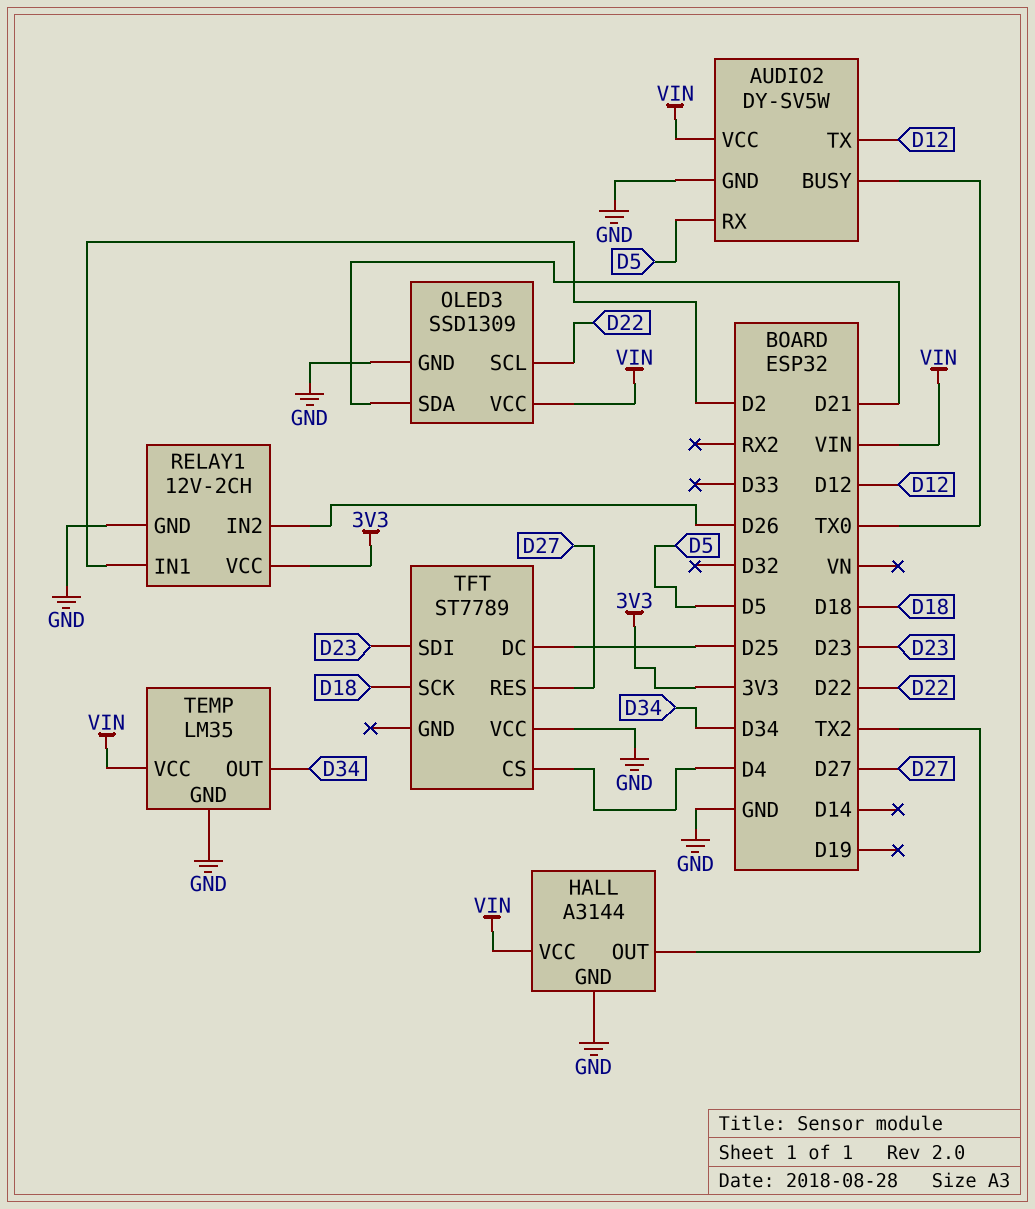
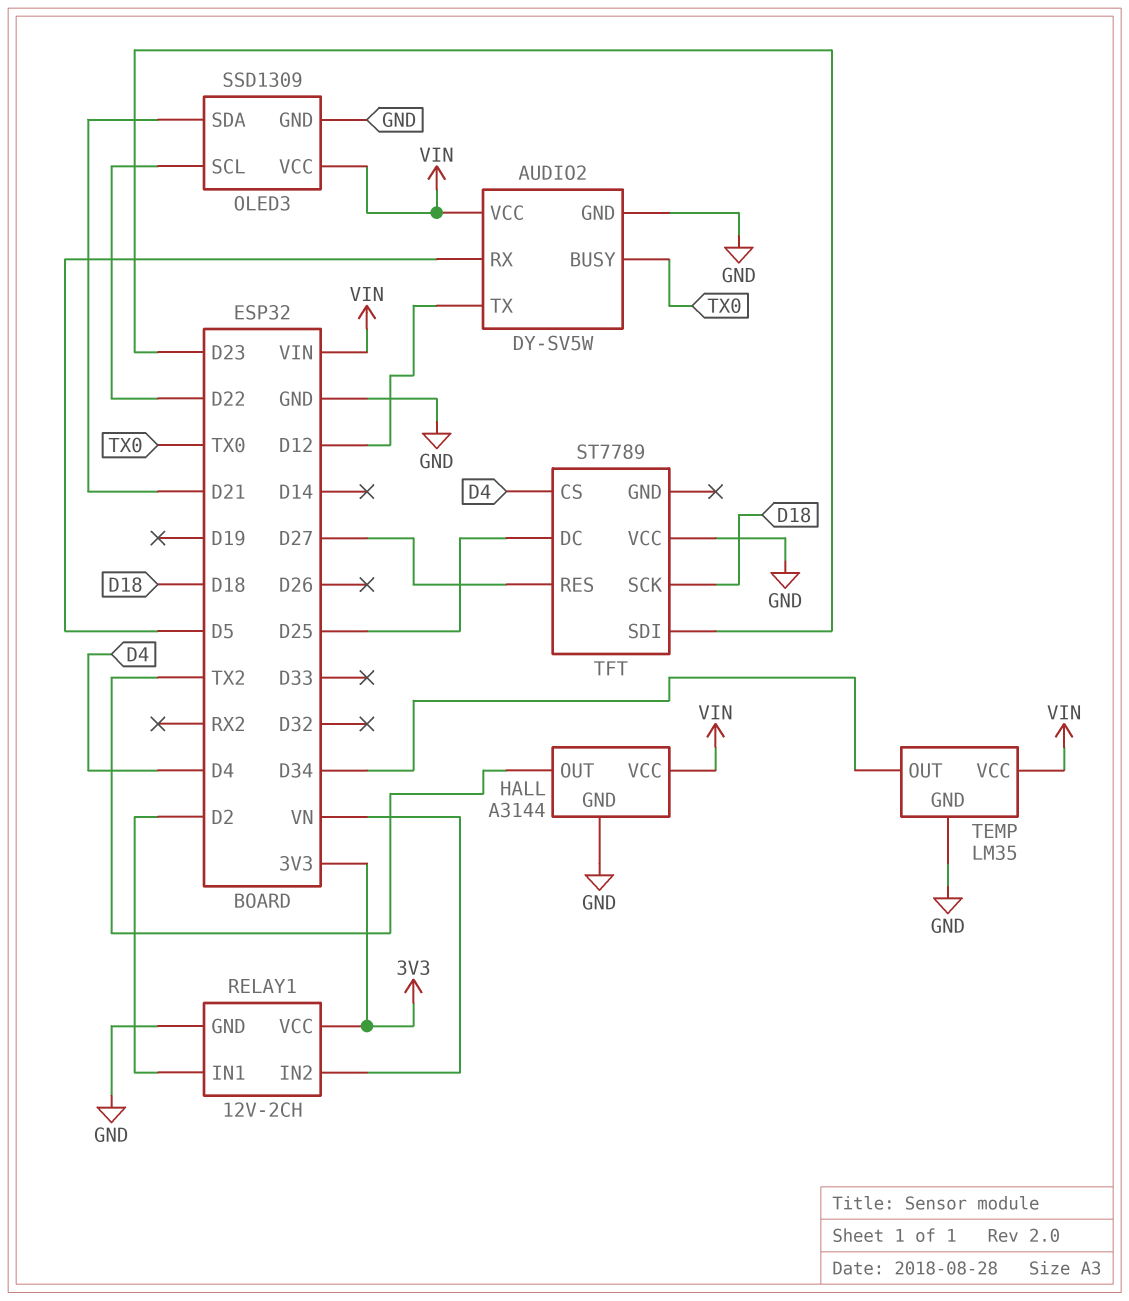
RELAY1 pin IN2: D26 -> VN

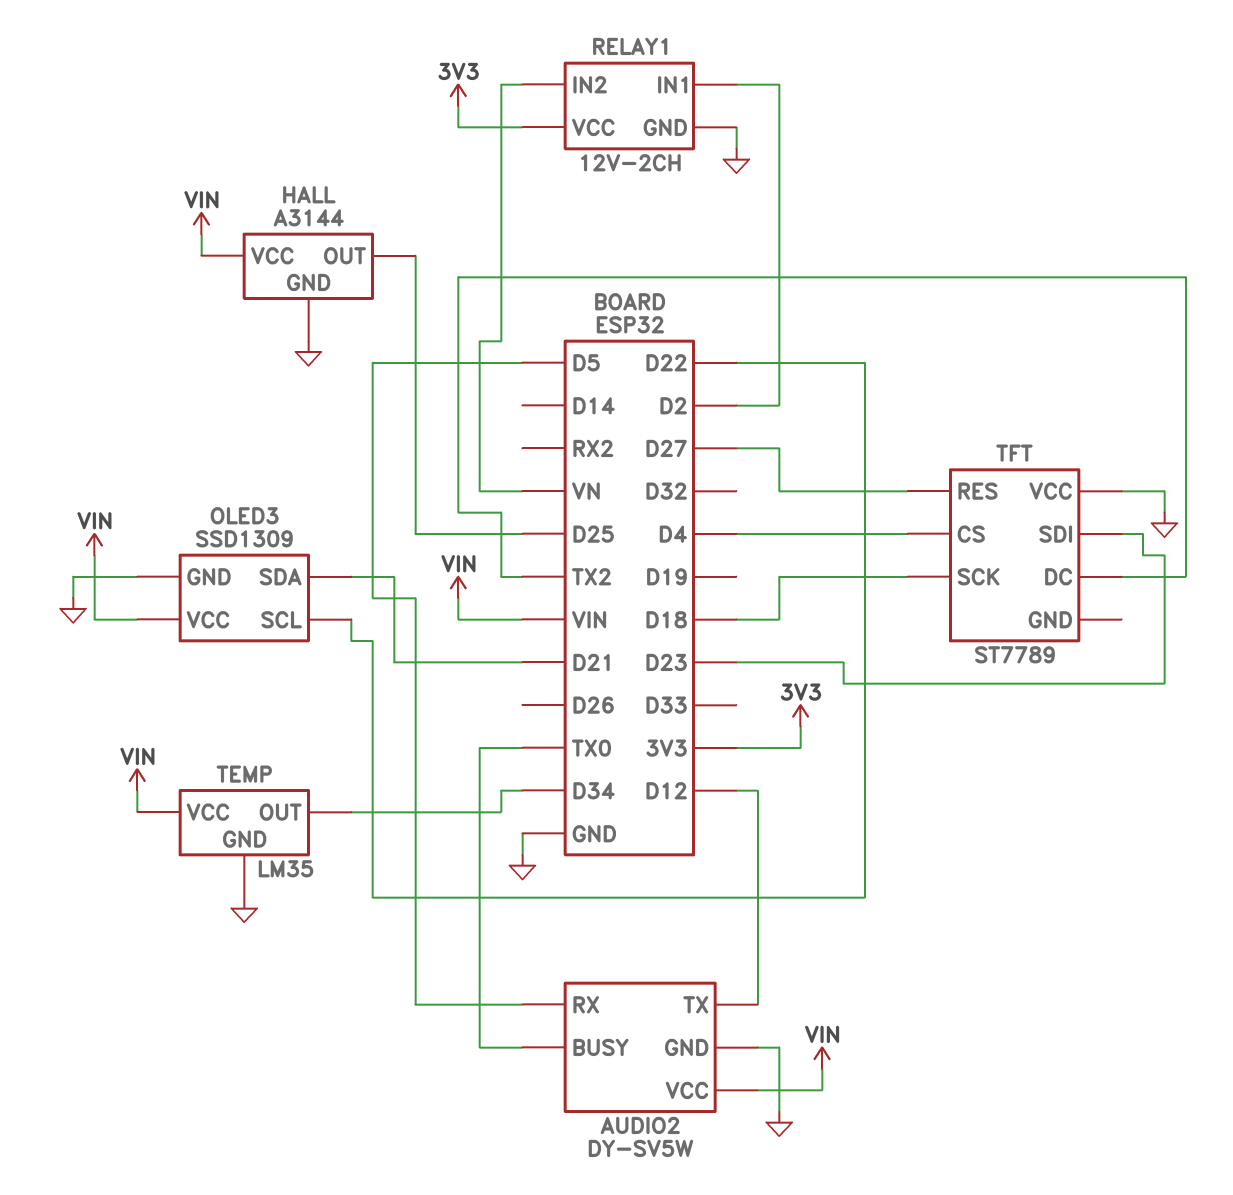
HALL pin OUT: TX2 -> D25
TFT pin DC: D25 -> TX2

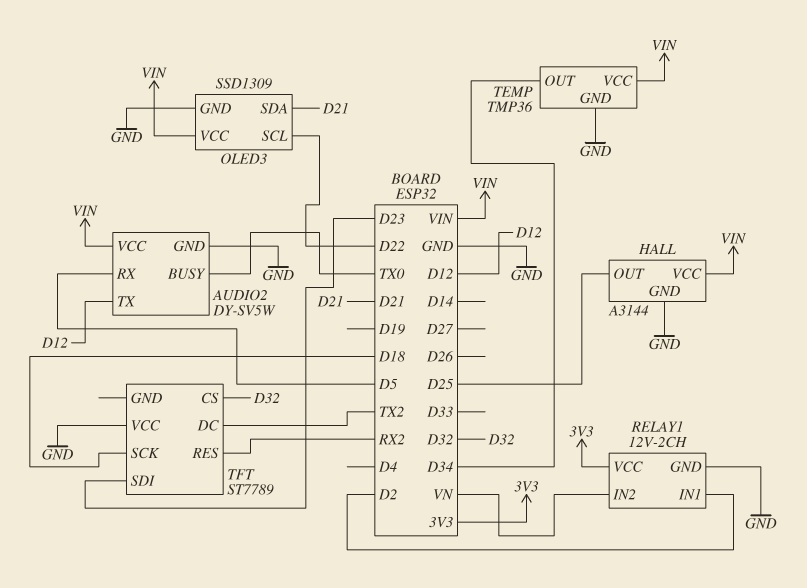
TEMP: LM35 -> TMP36
TFT pin CS: D4 -> D32
TFT pin RES: D27 -> RX2

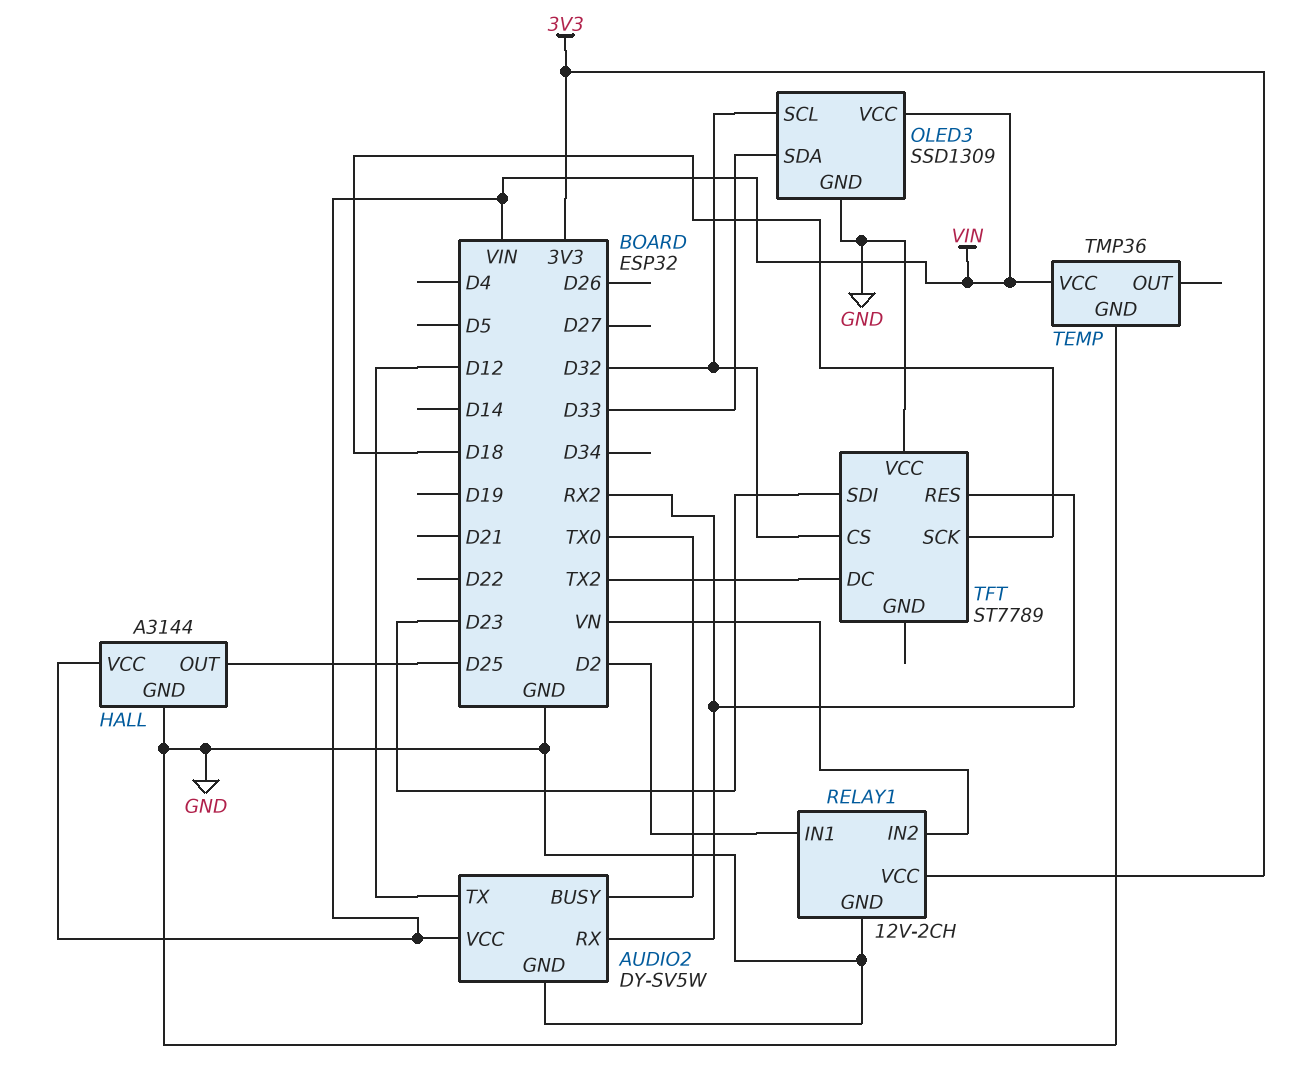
AUDIO2 pin RX: D5 -> RX2
OLED3 pin SCL: D22 -> D32
OLED3 pin SDA: D21 -> D33
TEMP pin OUT: D34 -> none

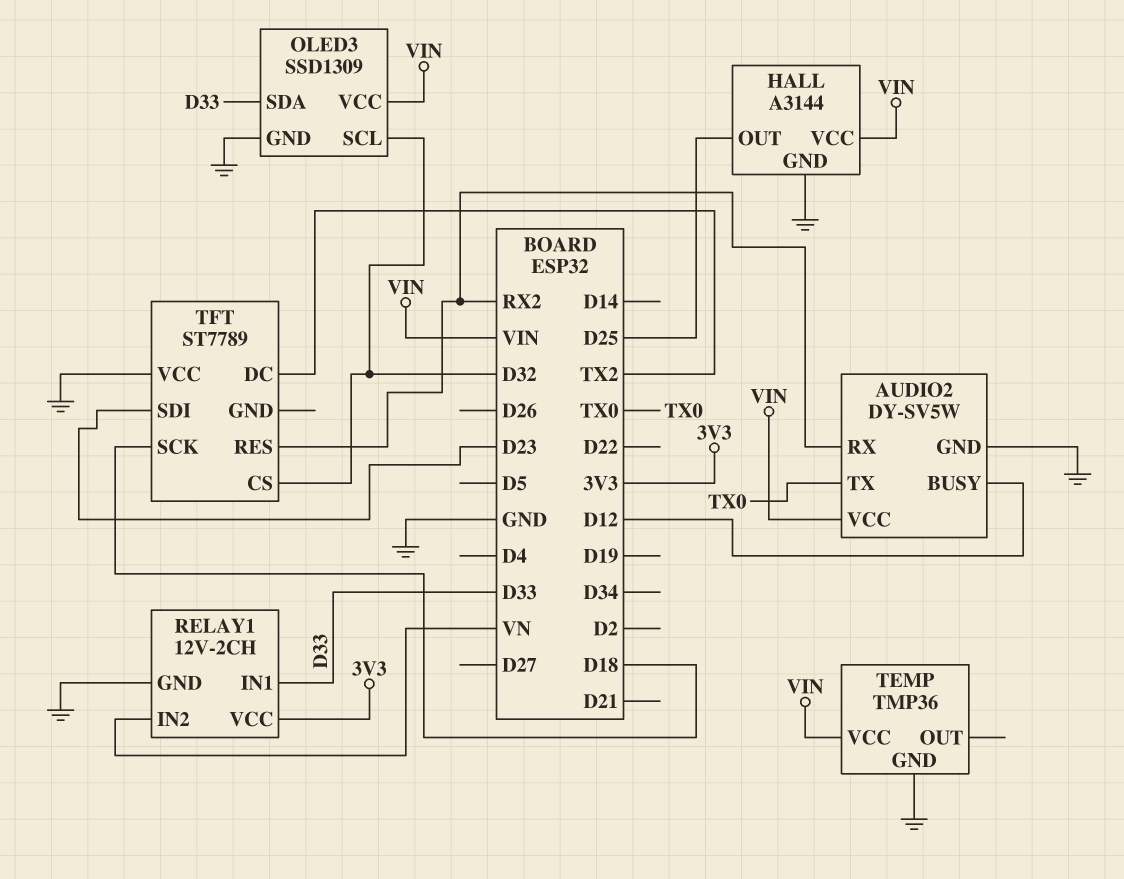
AUDIO2 pin BUSY: TX0 -> D12
AUDIO2 pin TX: D12 -> TX0
RELAY1 pin IN1: D2 -> D33

